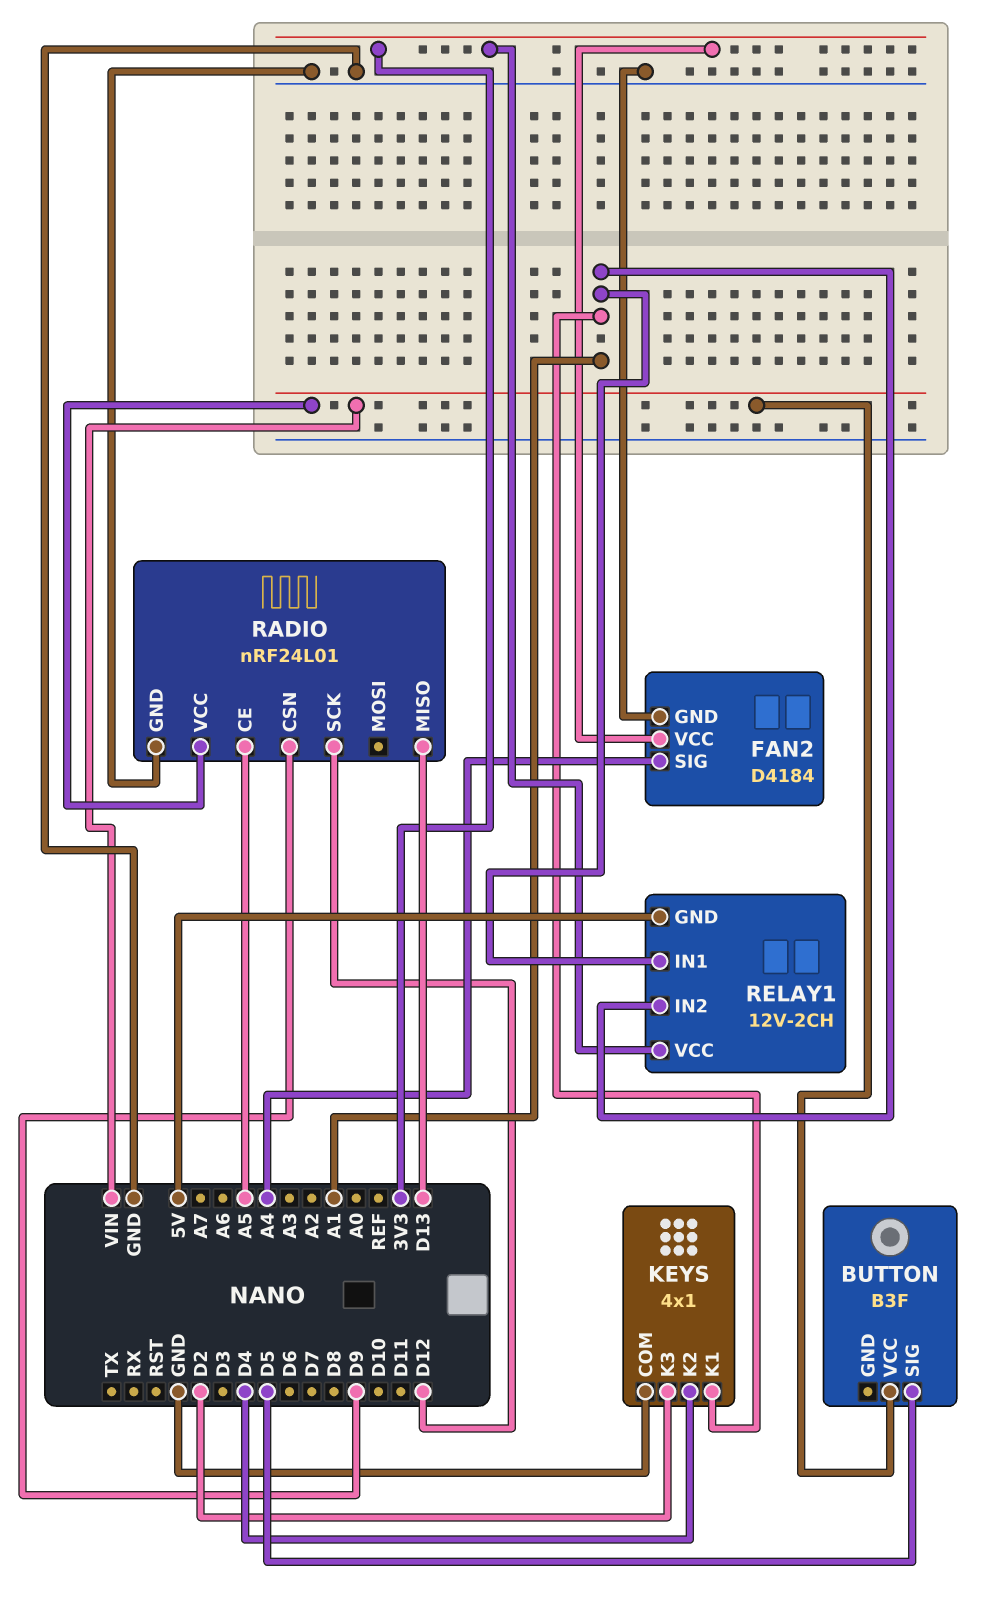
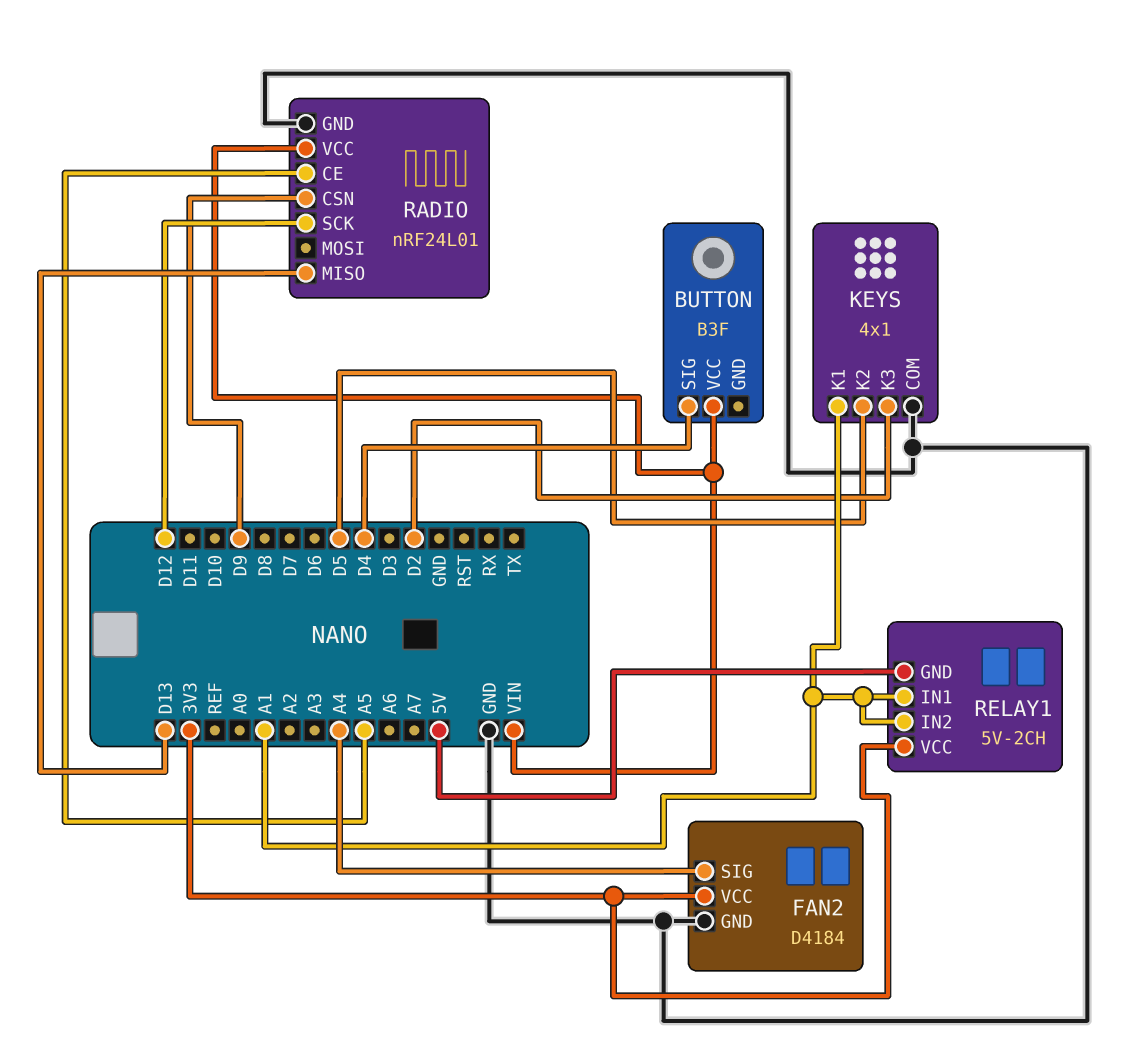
BUTTON pin SIG: D5 -> D4
KEYS pin K2: D4 -> D5
RELAY1: 12V-2CH -> 5V-2CH

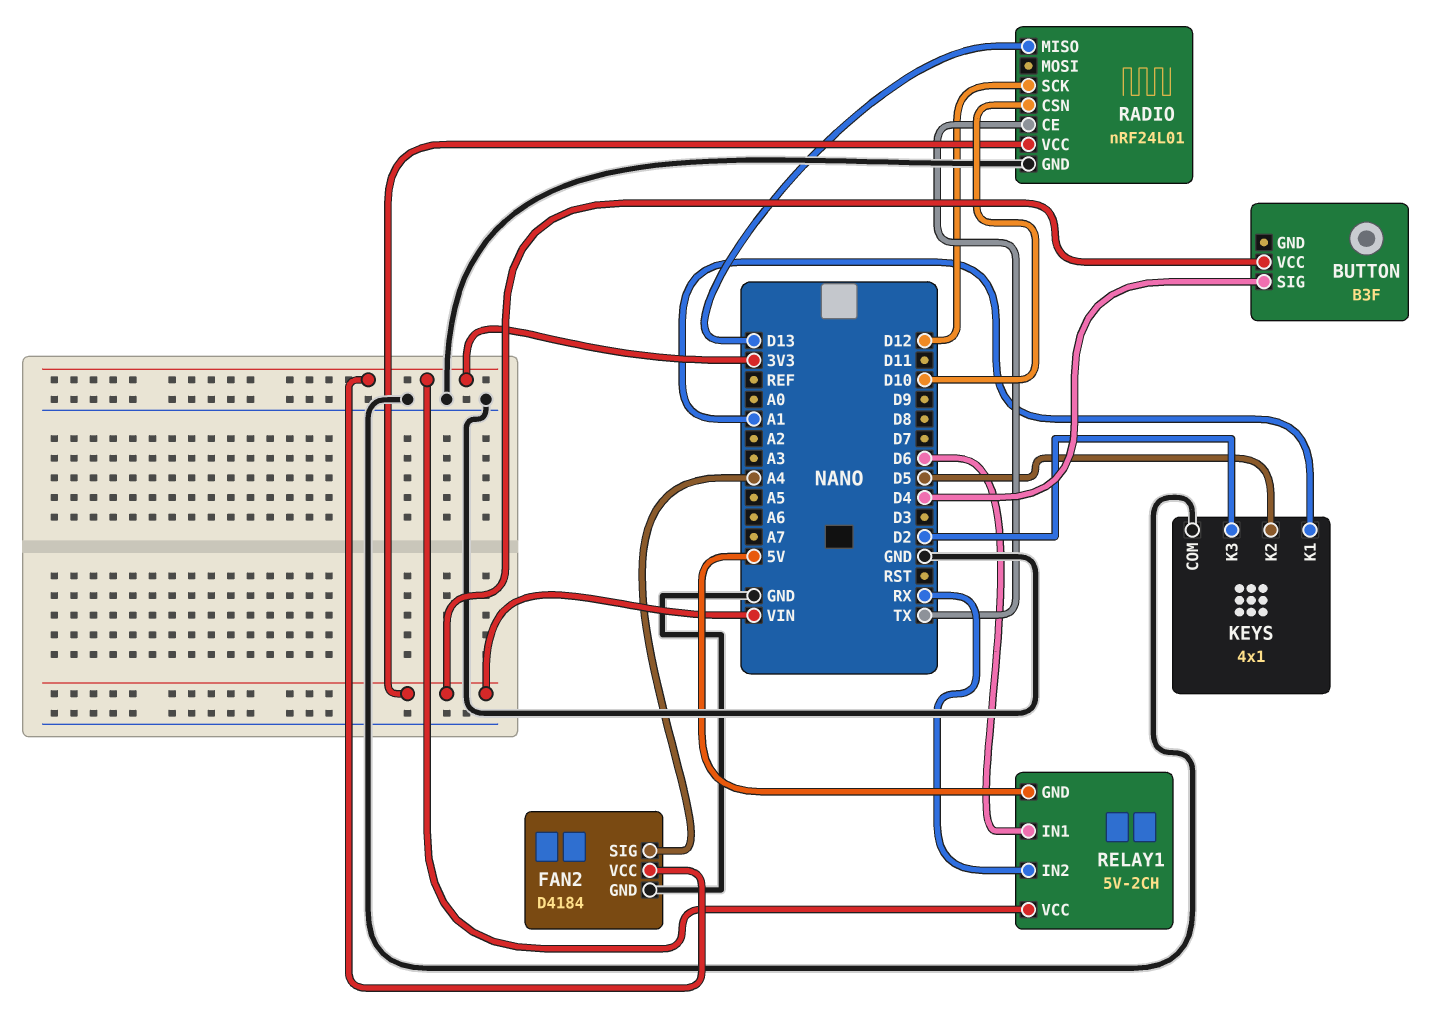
RADIO pin CE: A5 -> TX
RADIO pin CSN: D9 -> D10
RELAY1 pin IN1: A1 -> D6
RELAY1 pin IN2: A1 -> RX

